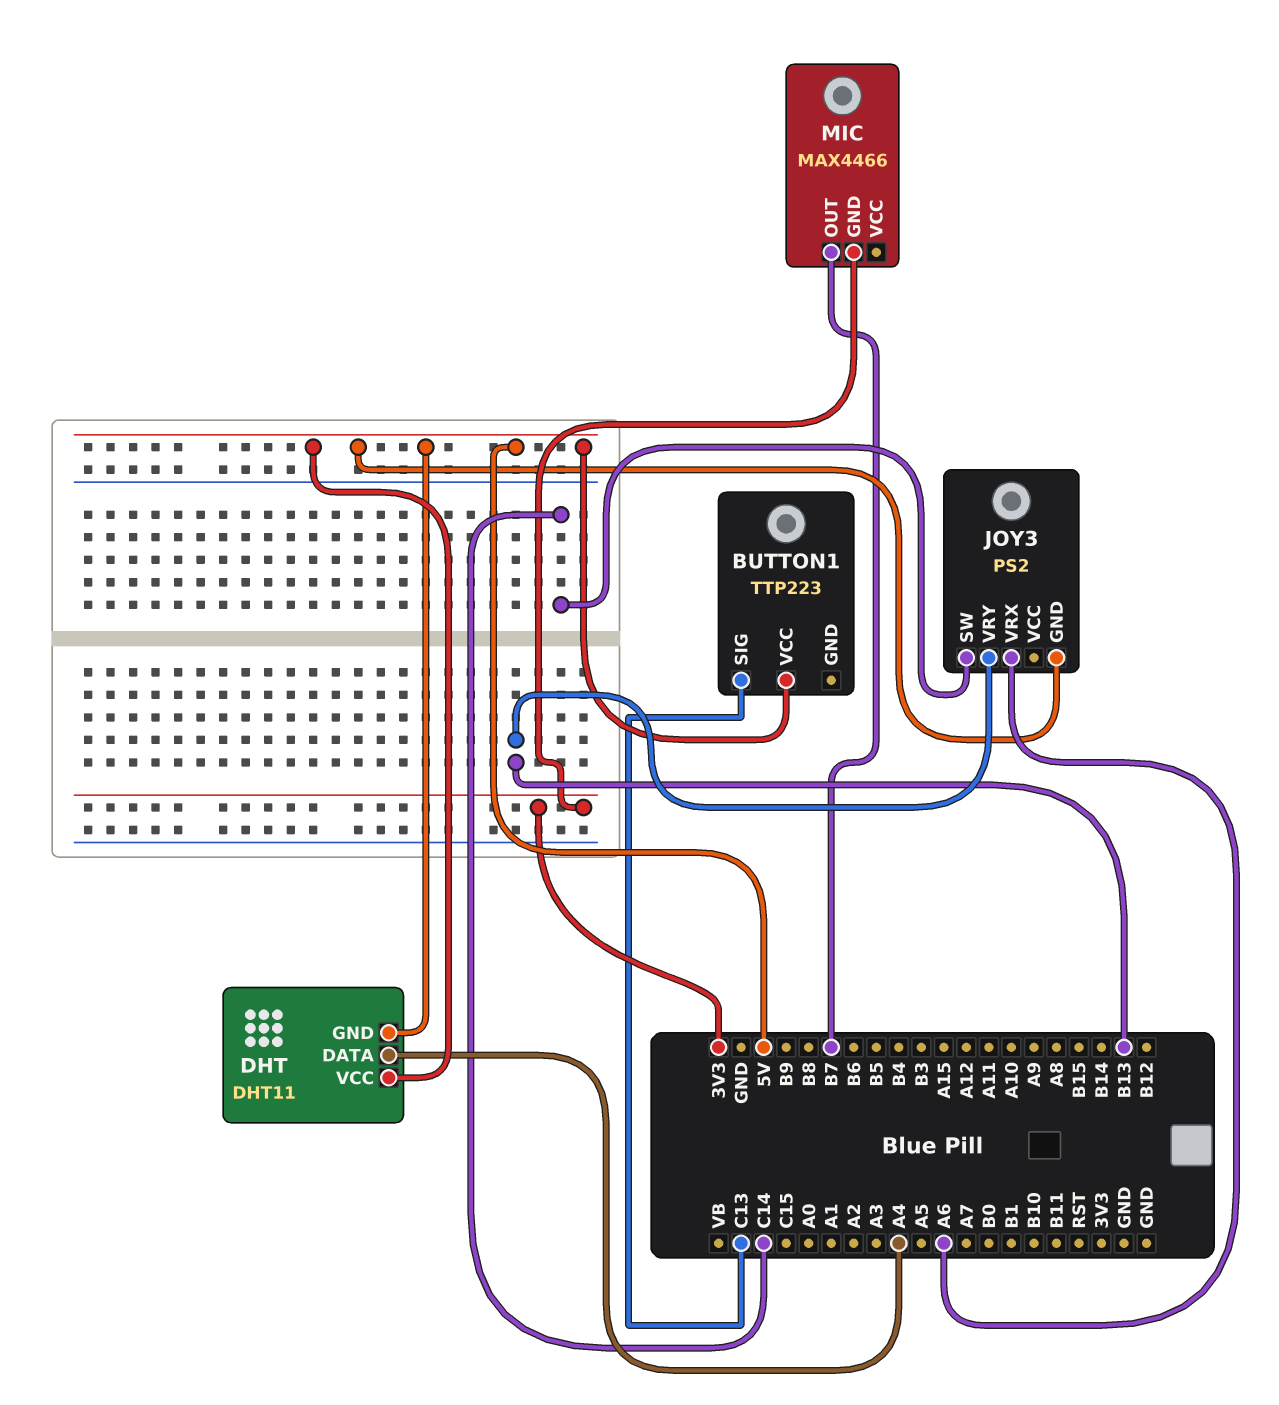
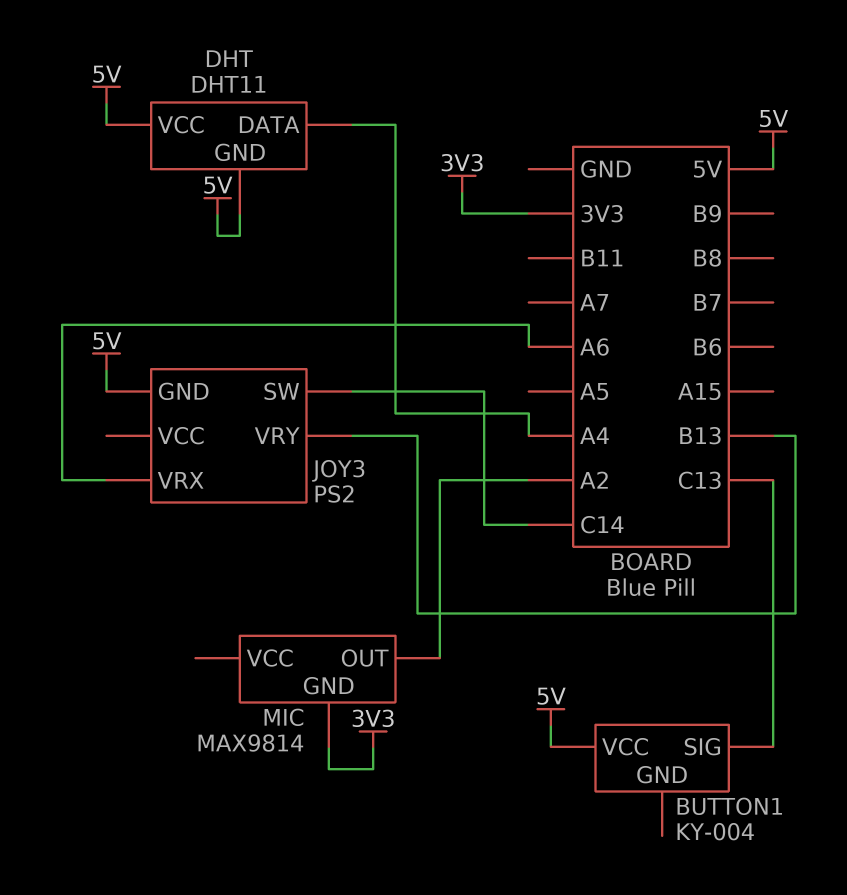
BUTTON1: TTP223 -> KY-004
MIC: MAX4466 -> MAX9814
MIC pin OUT: B7 -> A2

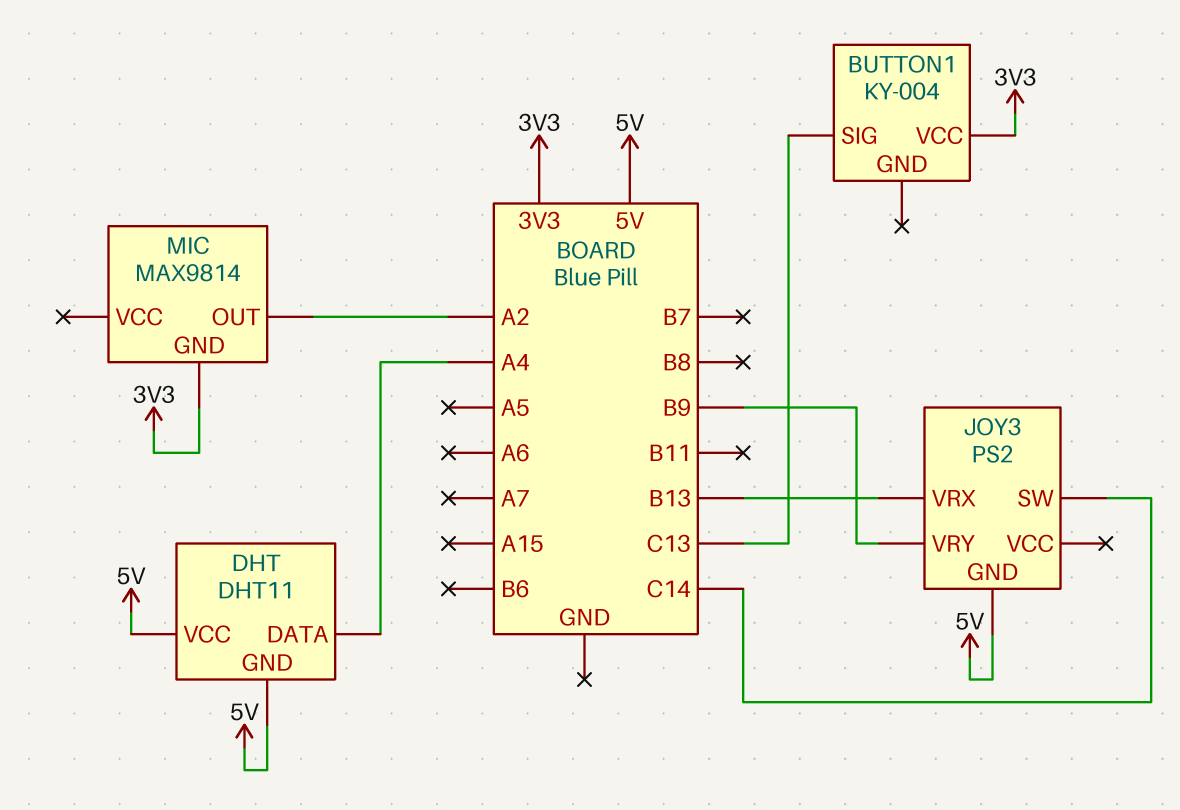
BUTTON1 pin VCC: 5V -> 3V3
JOY3 pin VRX: A6 -> B13
JOY3 pin VRY: B13 -> B9

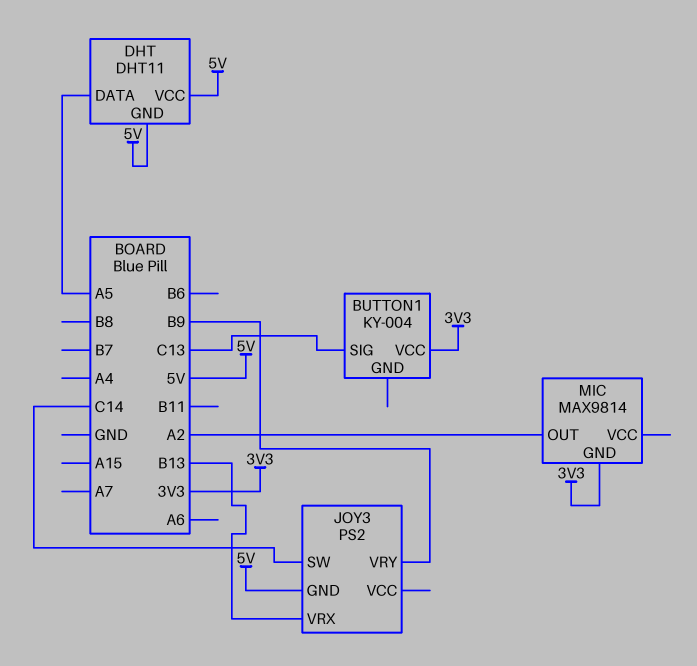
DHT pin DATA: A4 -> A5

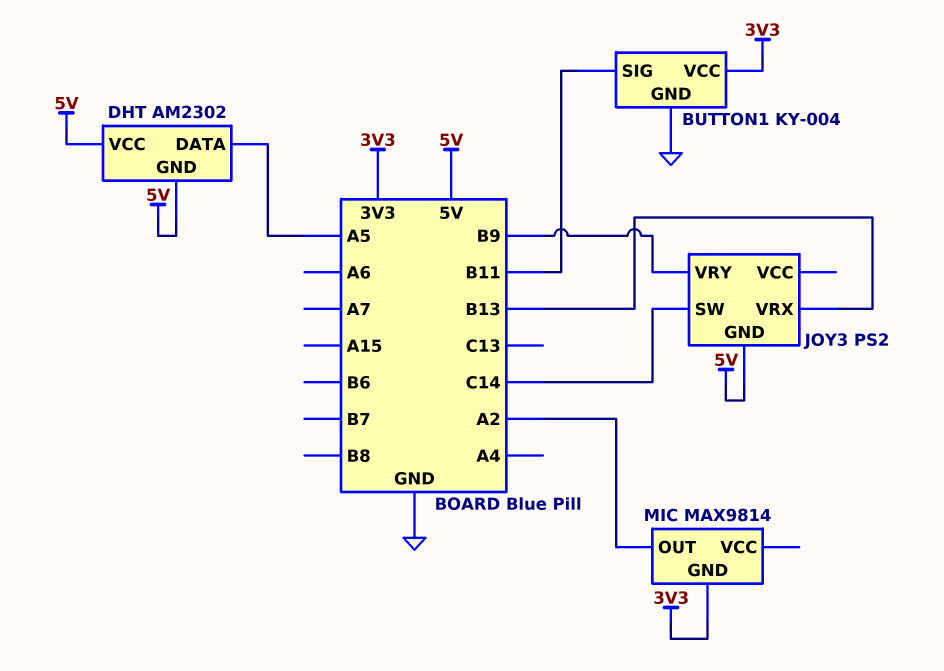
BUTTON1 pin GND: none -> GND
BUTTON1 pin SIG: C13 -> B11
DHT: DHT11 -> AM2302

